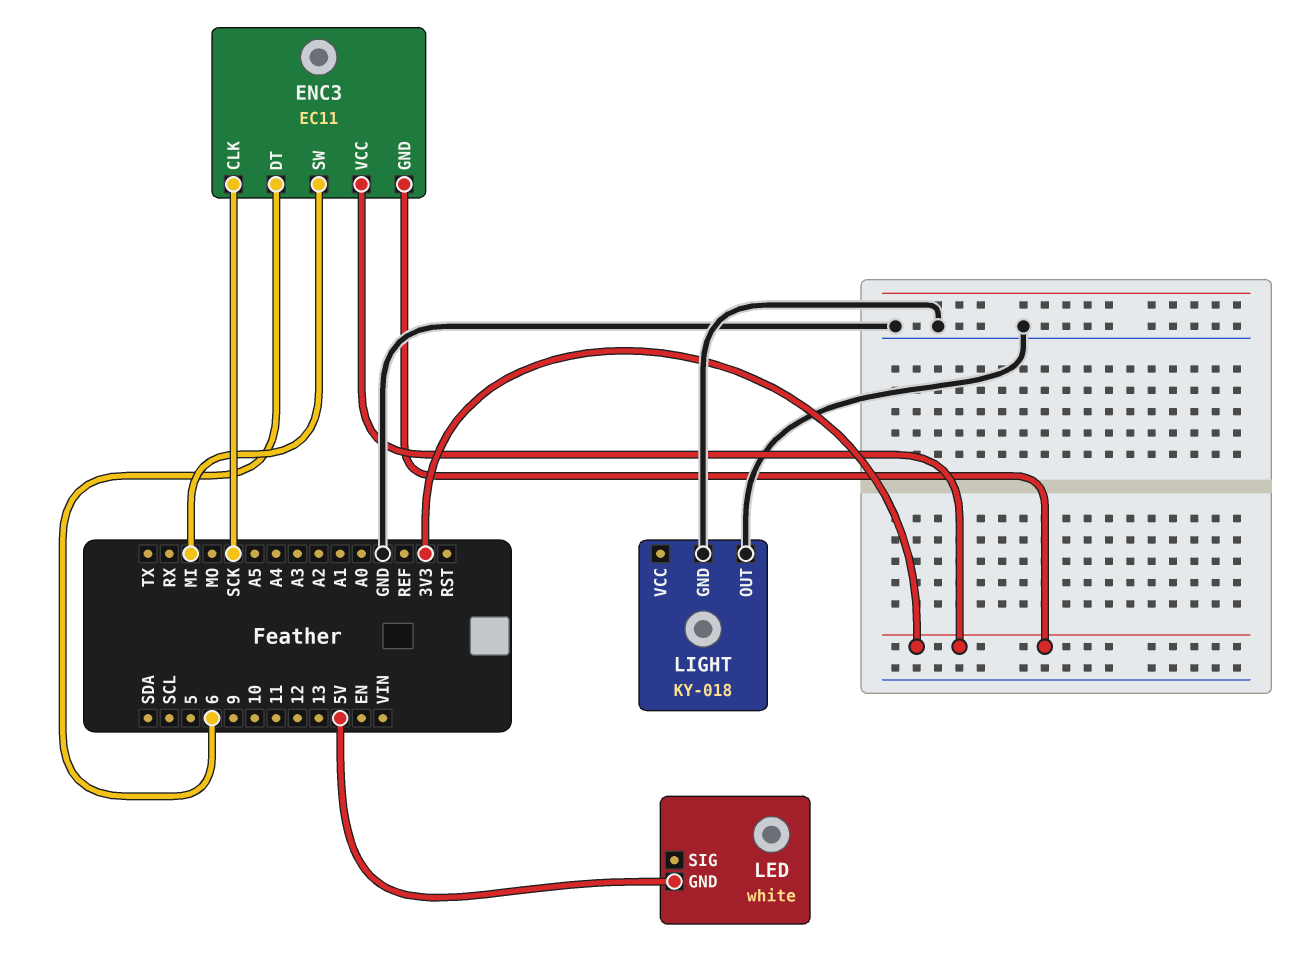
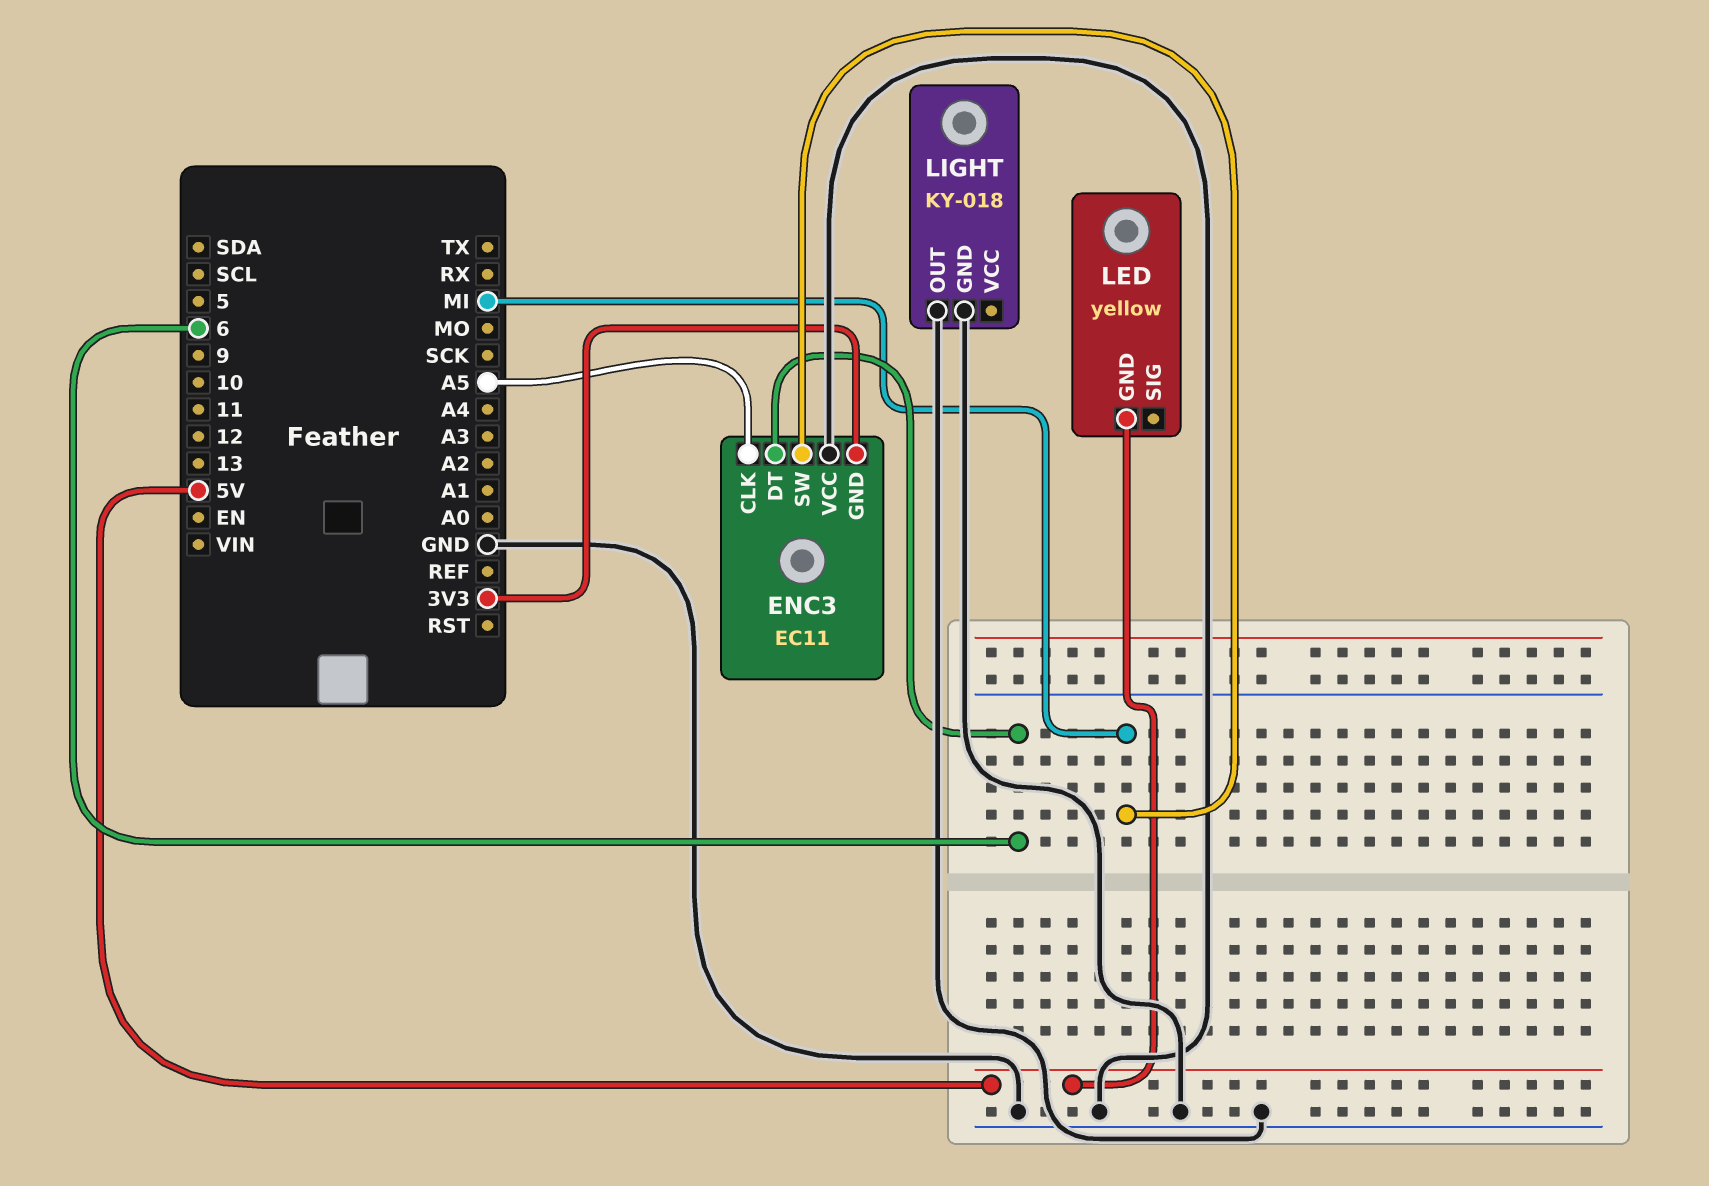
ENC3 pin CLK: SCK -> A5
ENC3 pin VCC: 3V3 -> GND
LED: white -> yellow

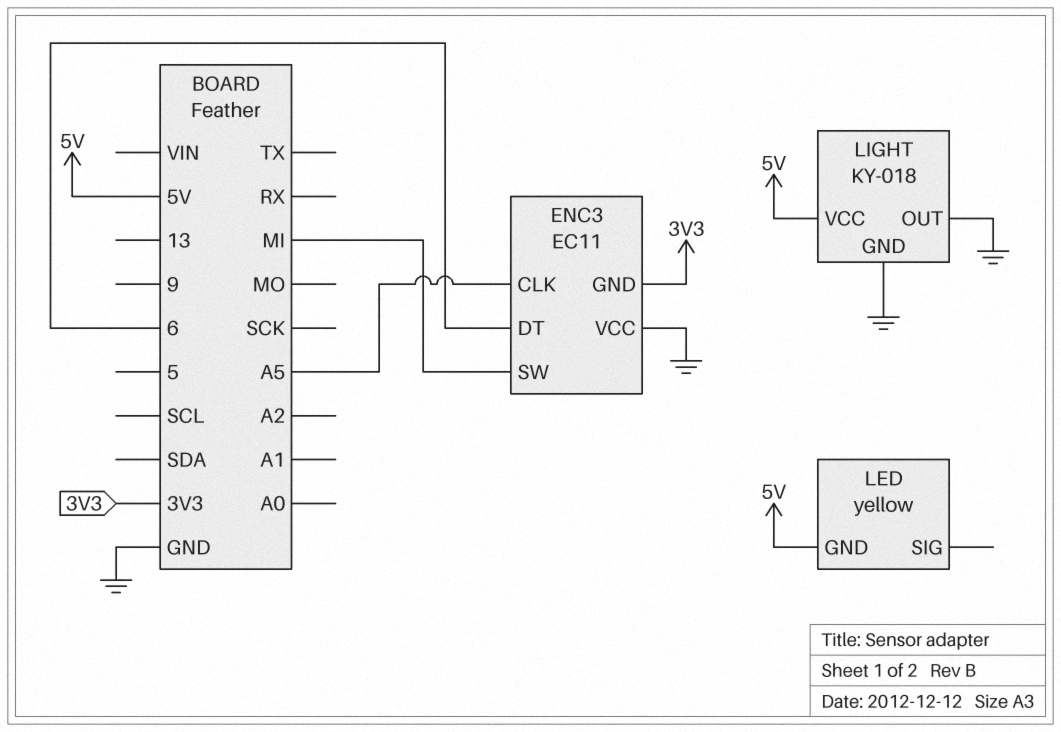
LIGHT pin VCC: none -> 5V

